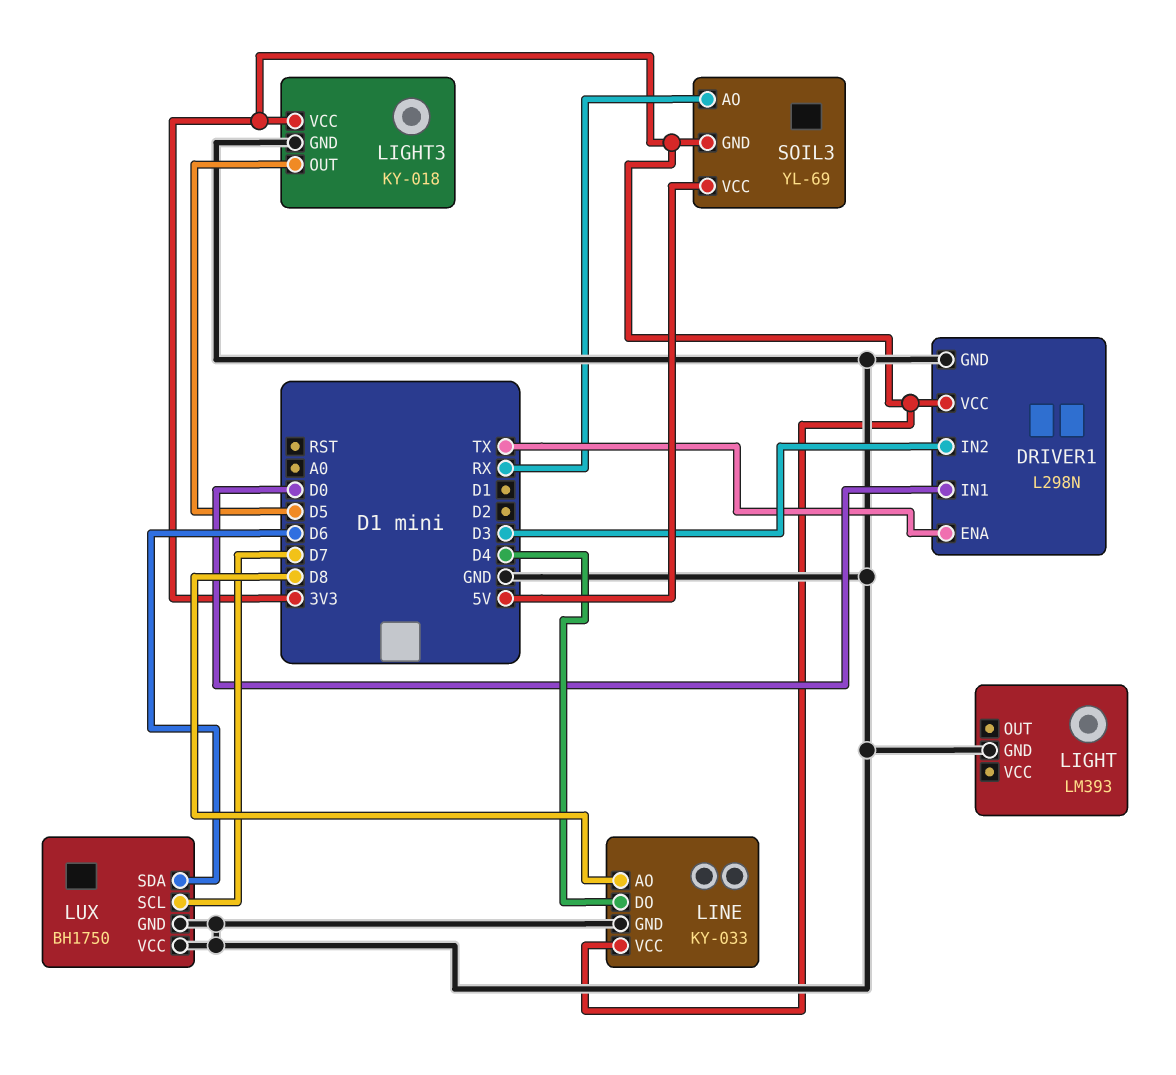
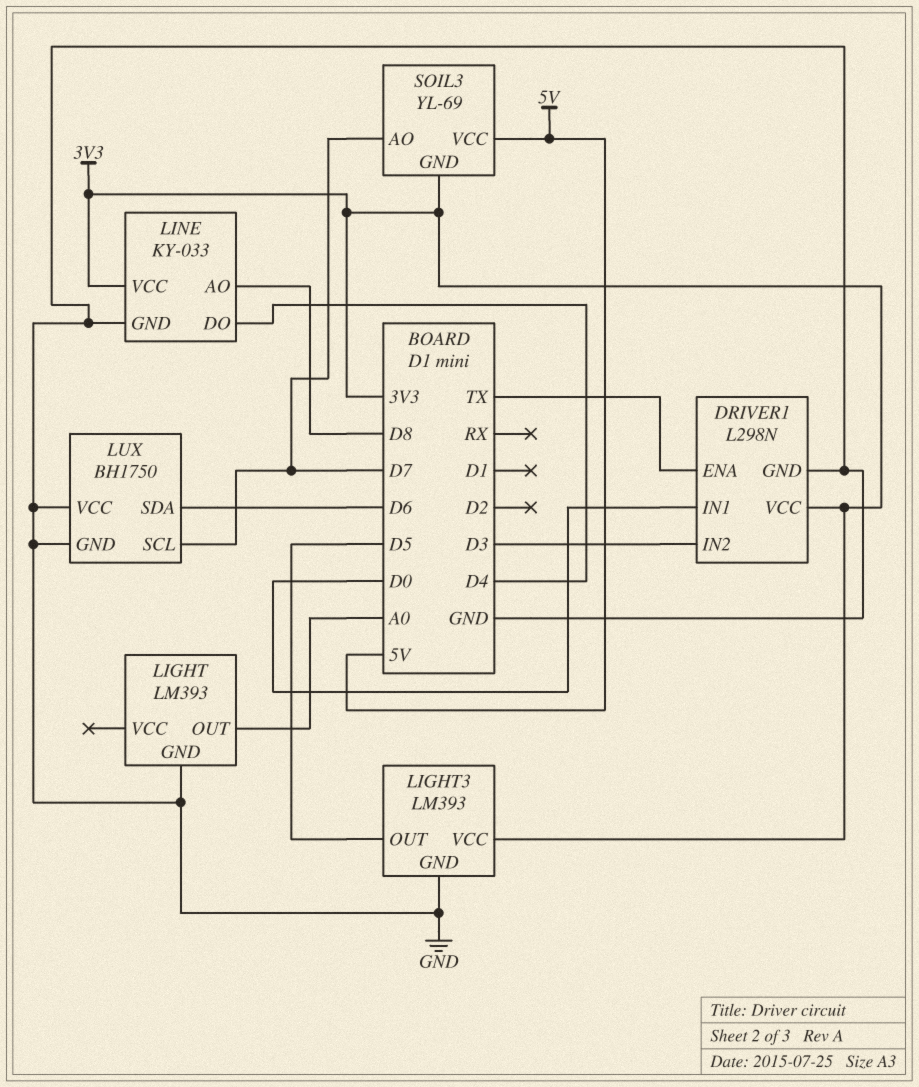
LIGHT pin OUT: none -> A0
LIGHT3: KY-018 -> LM393
SOIL3 pin AO: RX -> D7

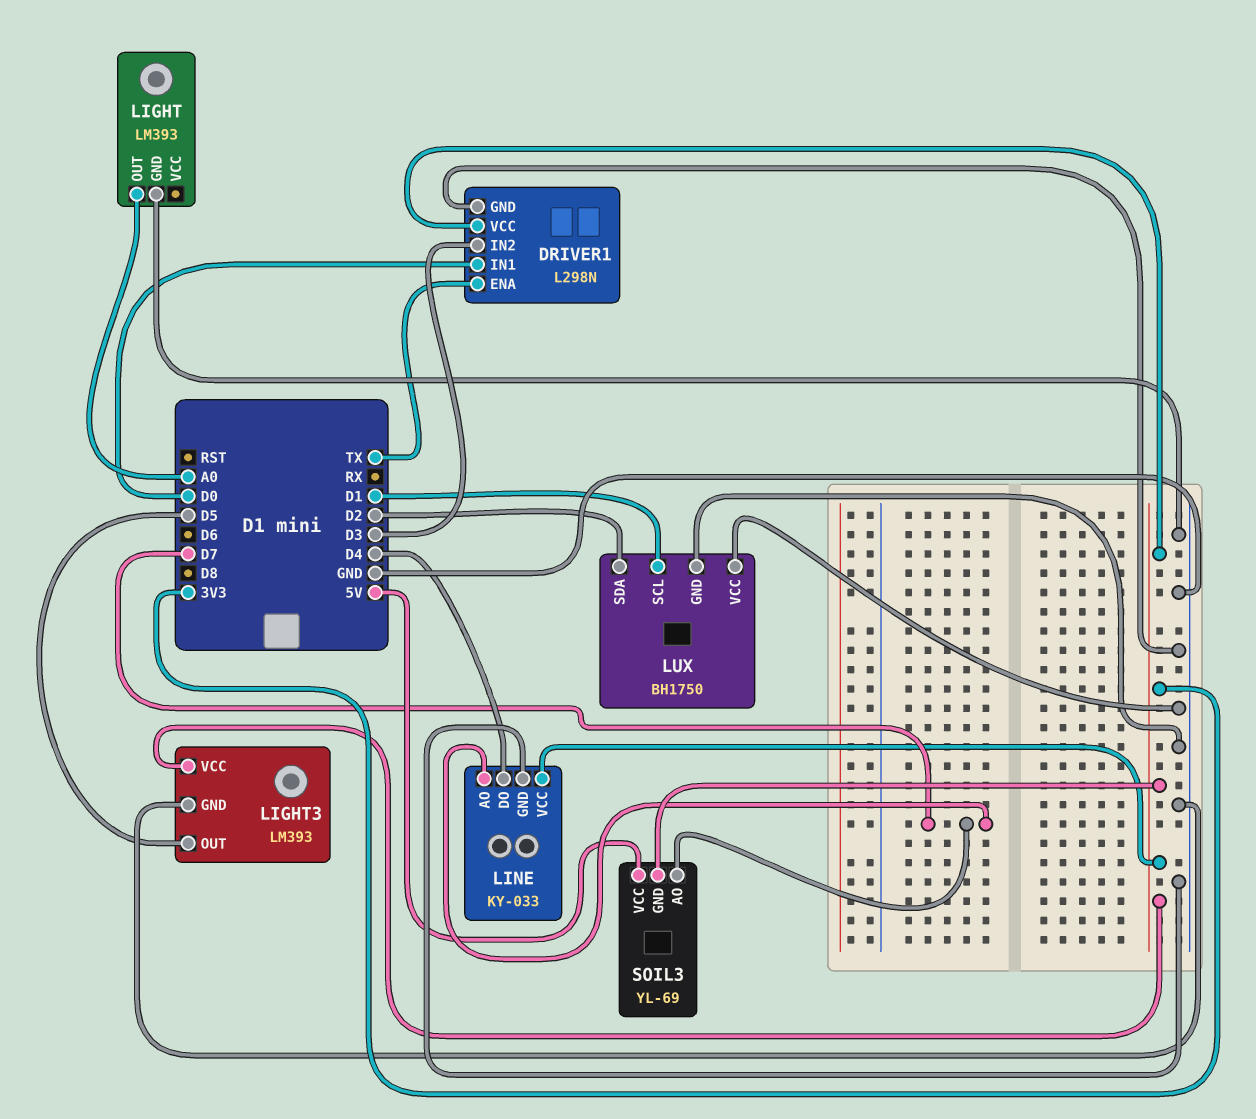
LINE pin AO: D8 -> D7
LUX pin SCL: D7 -> D1
LUX pin SDA: D6 -> D2

